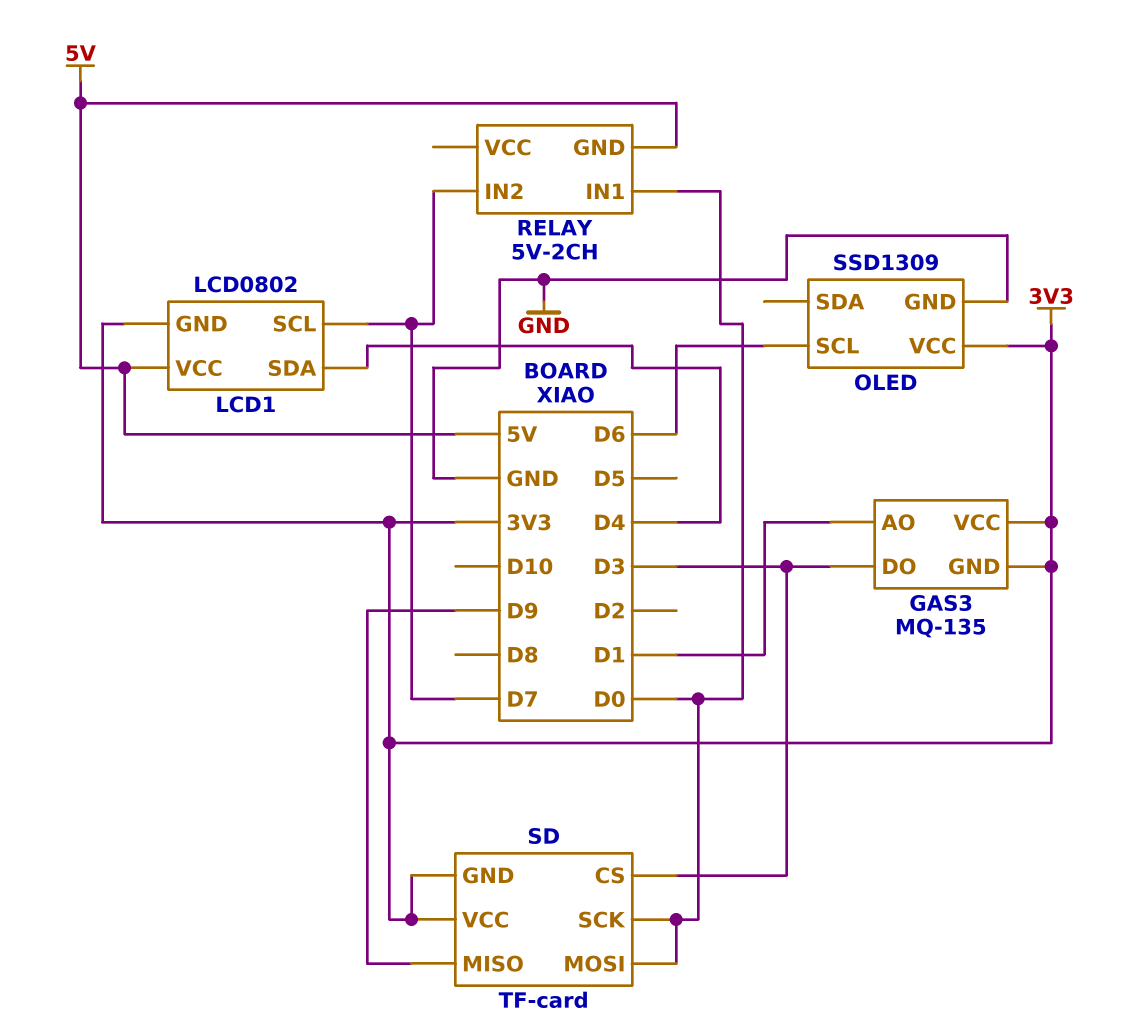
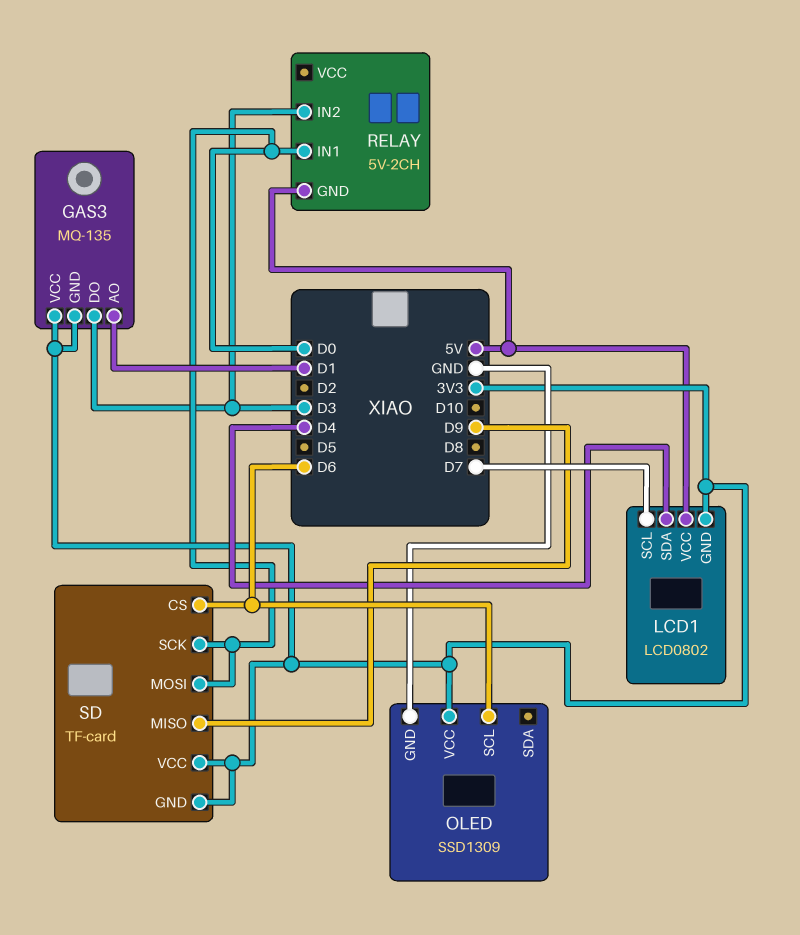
RELAY pin IN2: D7 -> D3
SD pin CS: D3 -> D6

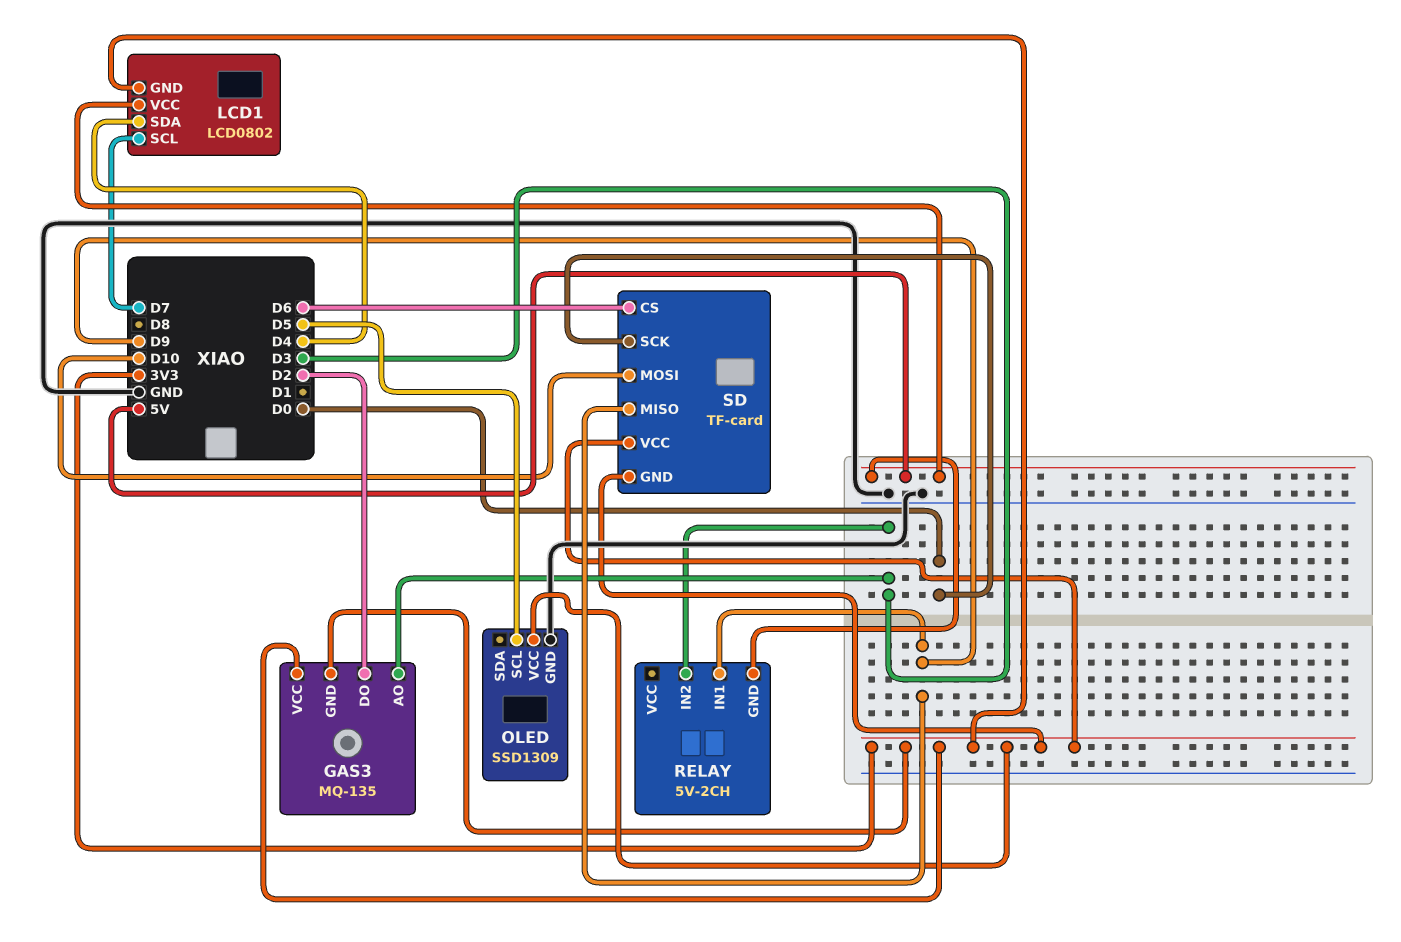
GAS3 pin AO: D1 -> D3
GAS3 pin DO: D3 -> D2
OLED pin SCL: D6 -> D5
RELAY pin IN1: D0 -> D9
SD pin MOSI: D0 -> D10

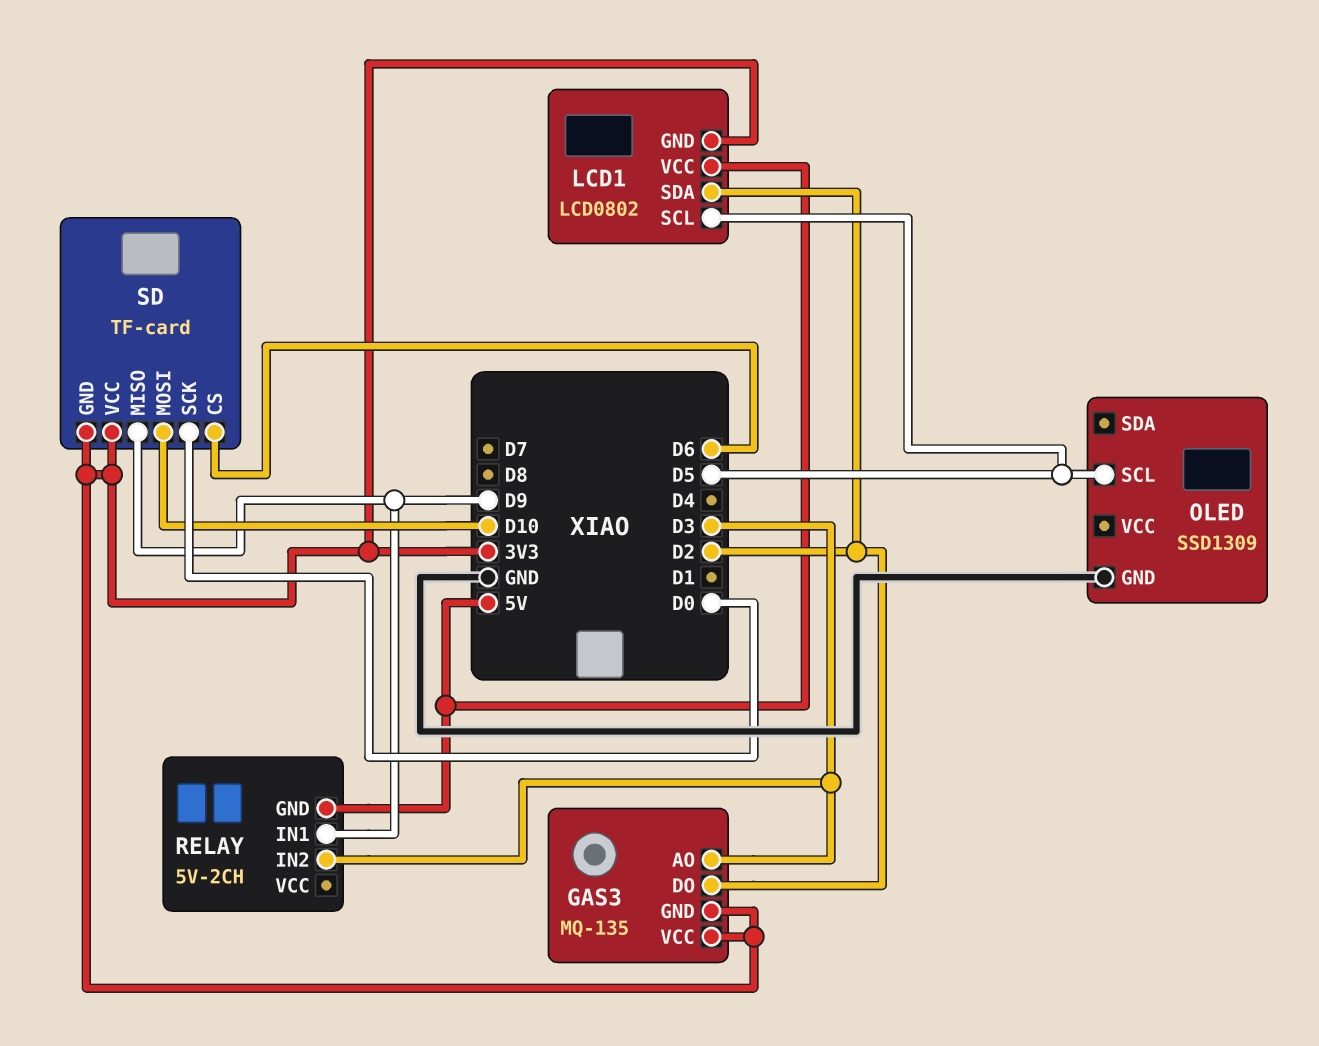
LCD1 pin SCL: D7 -> D5
LCD1 pin SDA: D4 -> D2
OLED pin VCC: 3V3 -> none

